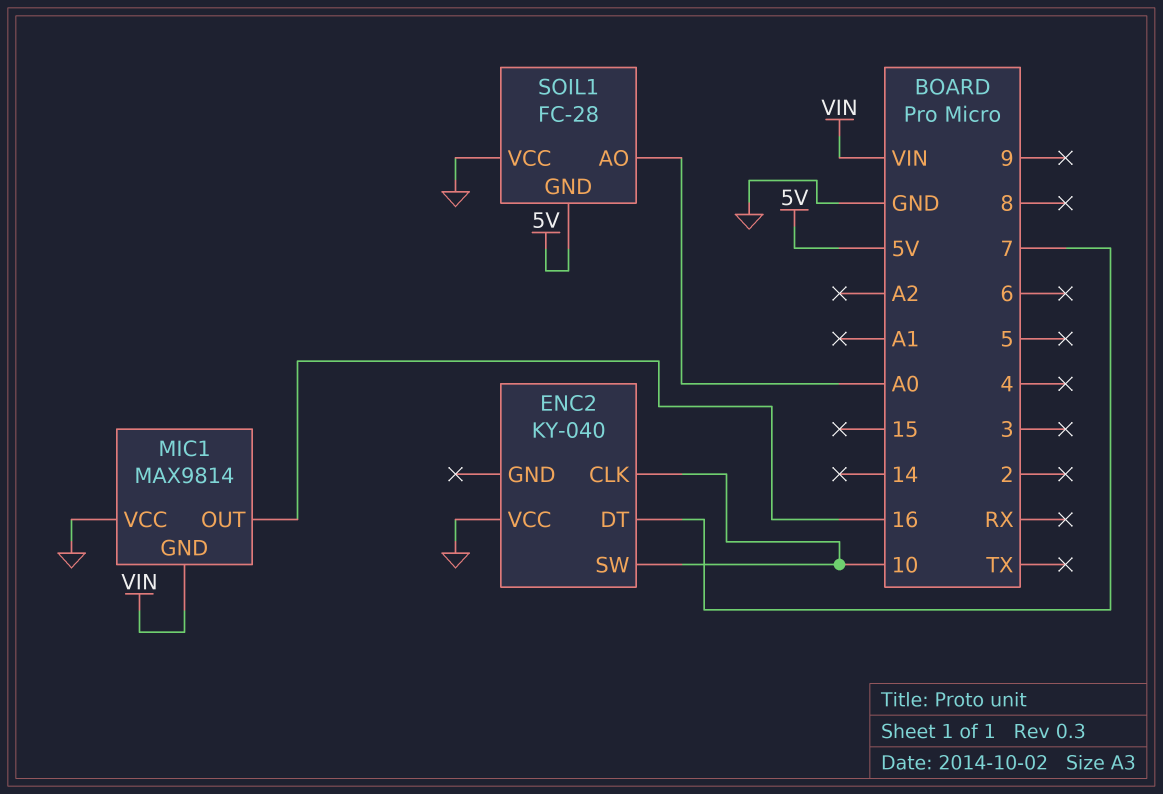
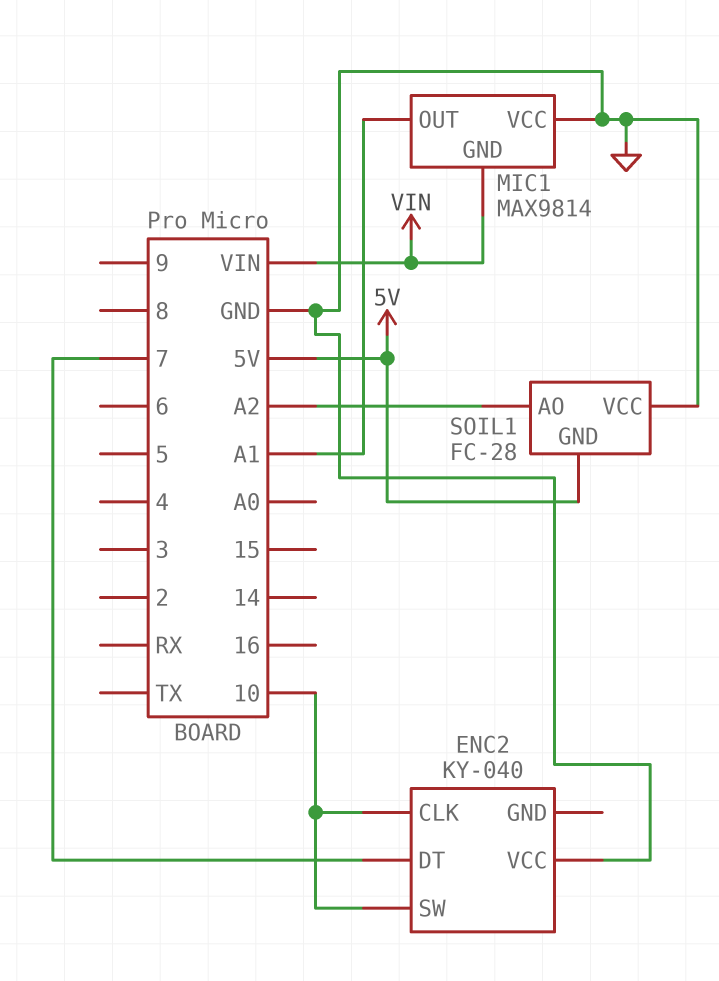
MIC1 pin OUT: 16 -> A1
SOIL1 pin AO: A0 -> A2

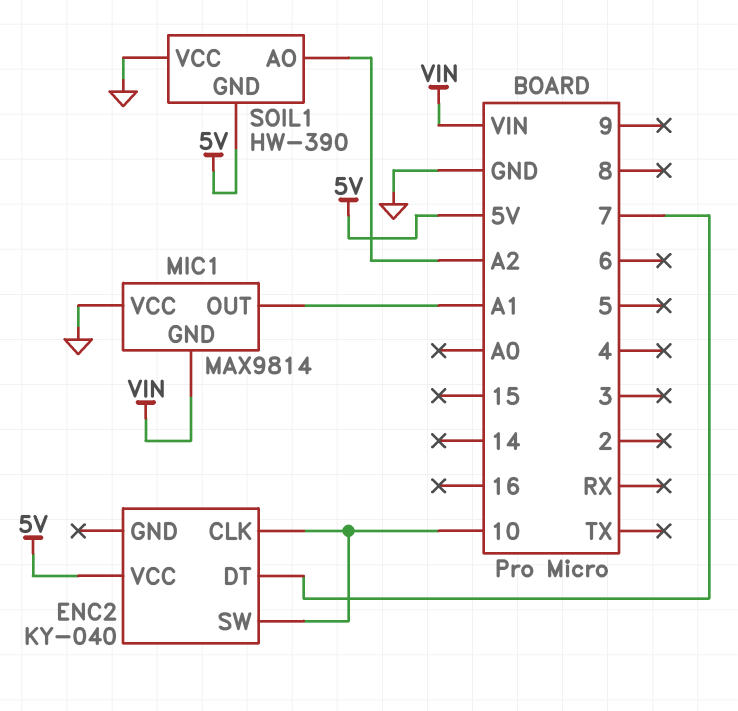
ENC2 pin VCC: GND -> 5V
SOIL1: FC-28 -> HW-390

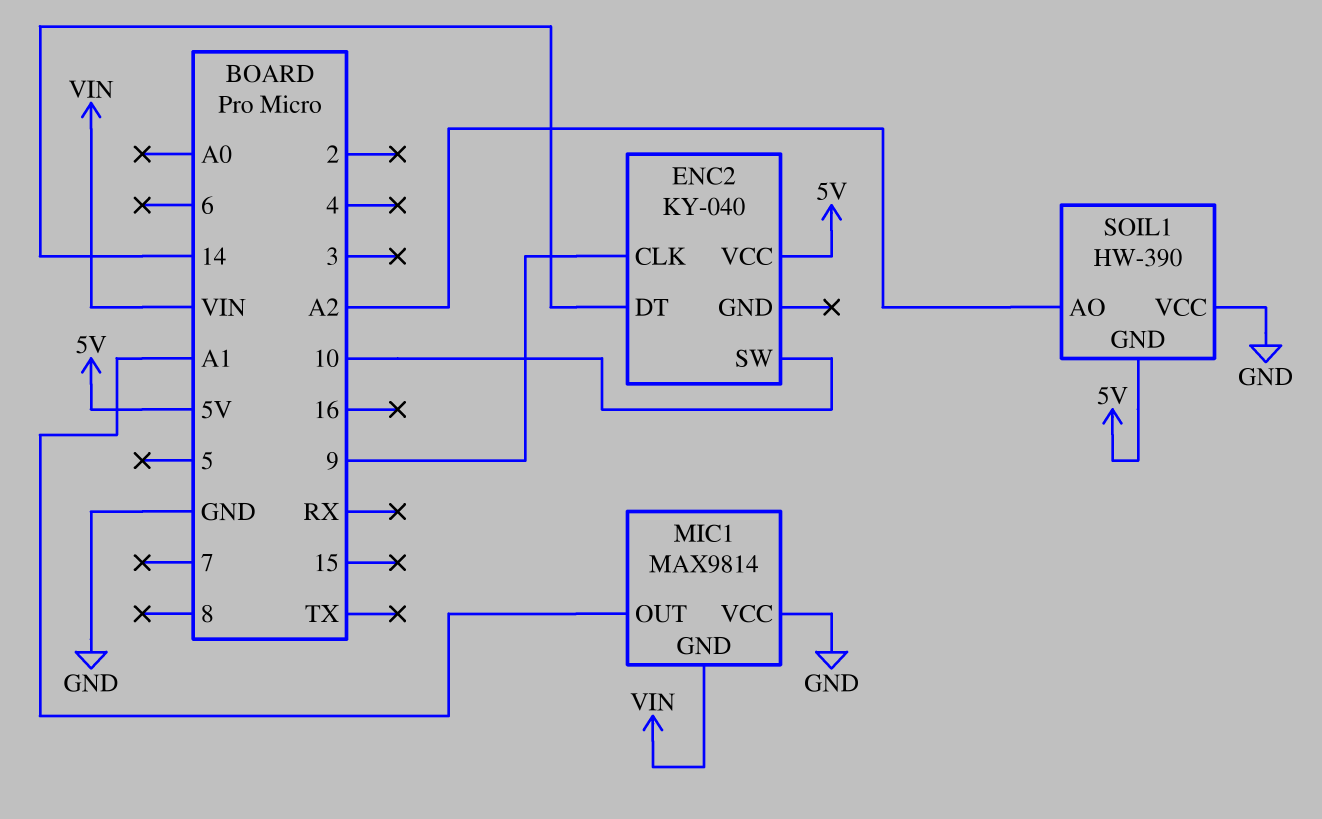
ENC2 pin CLK: 10 -> 9
ENC2 pin DT: 7 -> 14

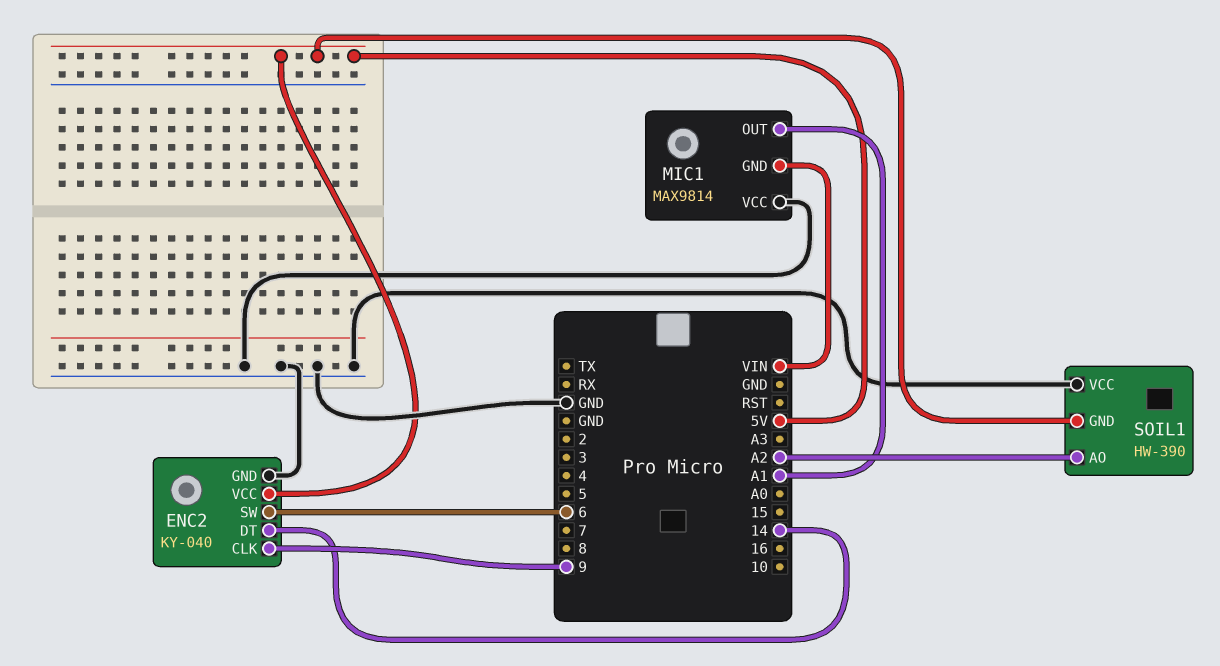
ENC2 pin GND: none -> GND
ENC2 pin SW: 10 -> 6

